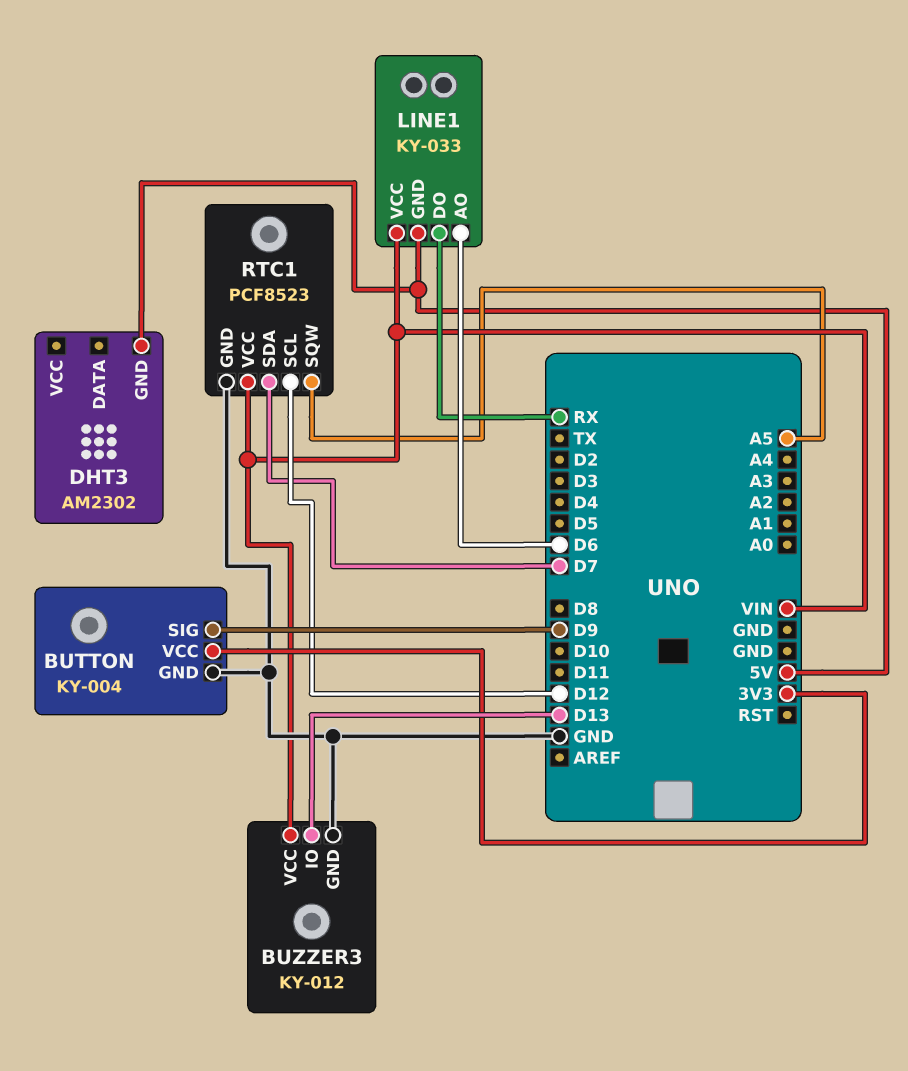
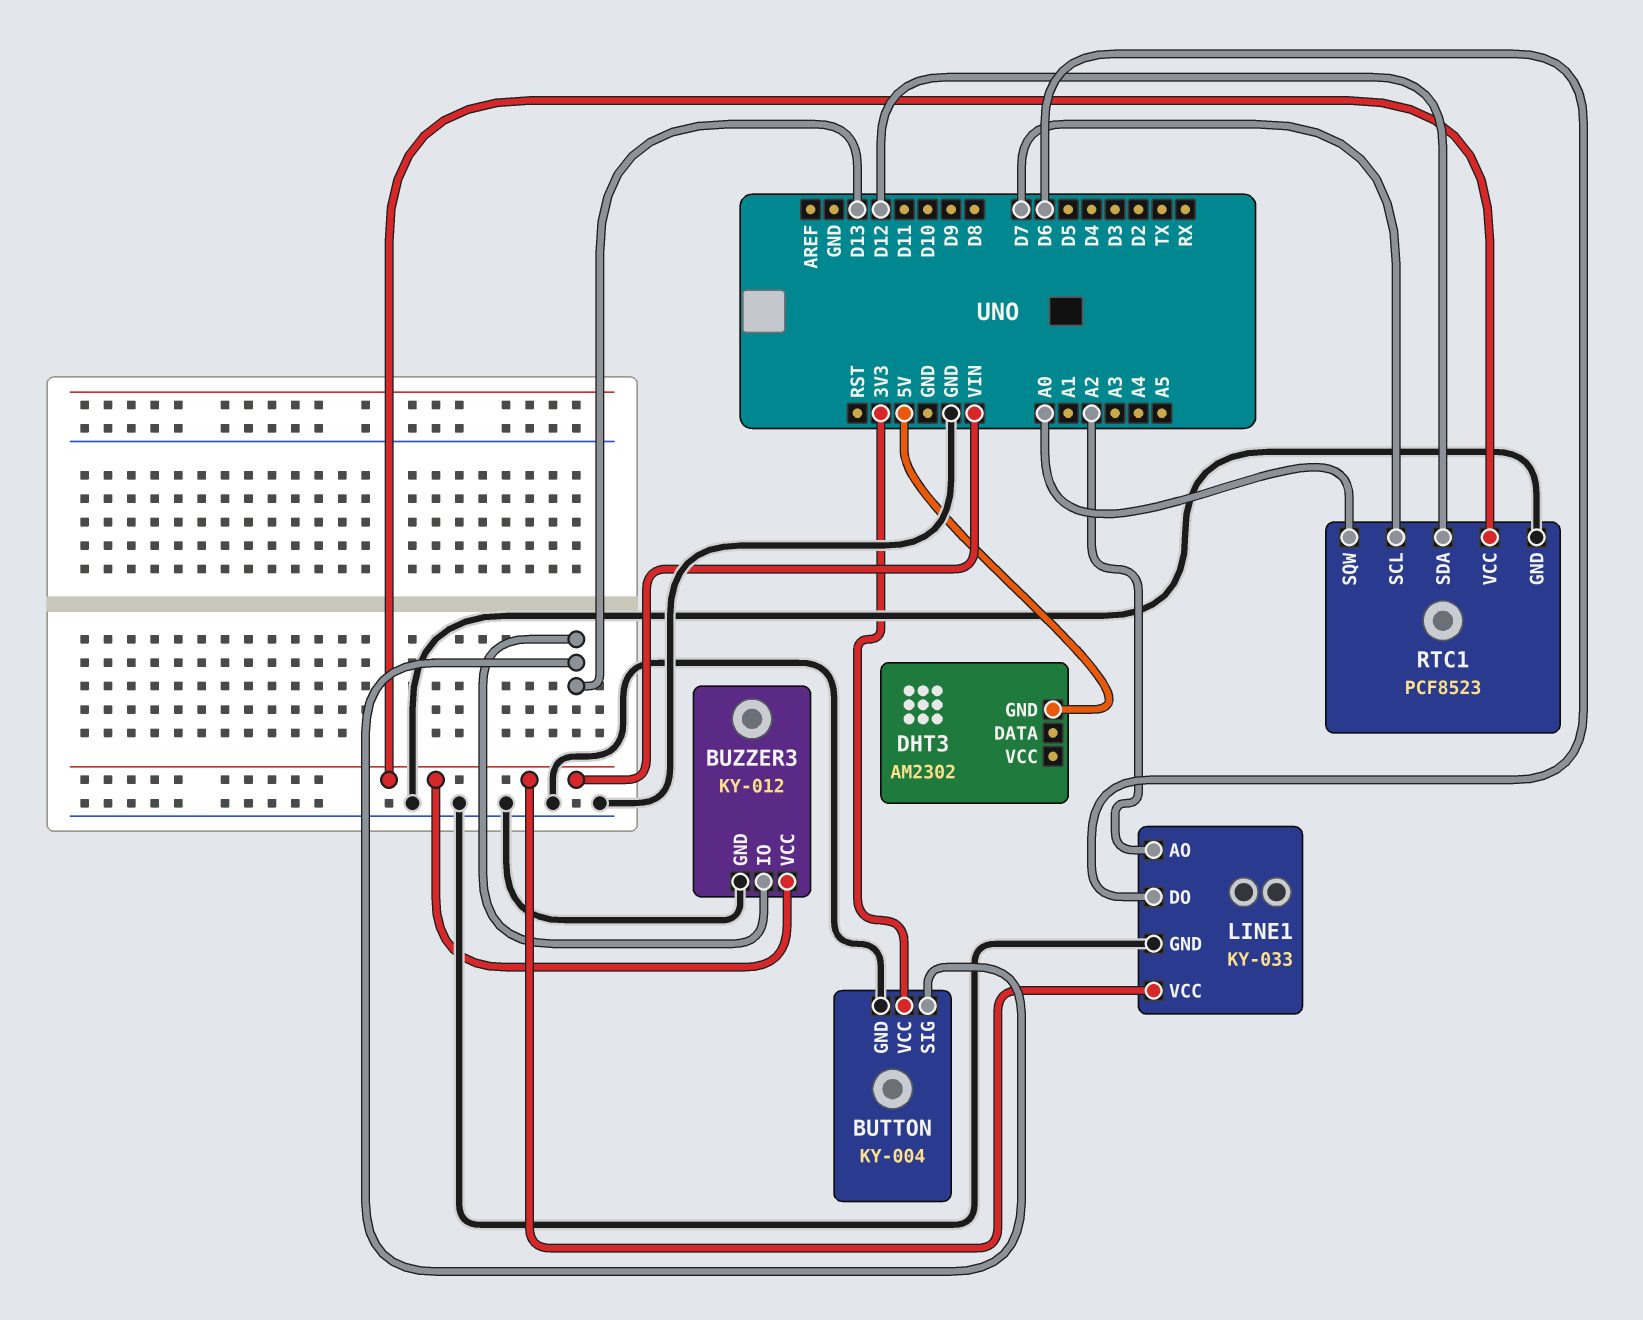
BUTTON pin SIG: D9 -> D13
LINE1 pin AO: D6 -> A2
LINE1 pin DO: RX -> D6
LINE1 pin GND: 5V -> GND
RTC1 pin SCL: D12 -> D7
RTC1 pin SDA: D7 -> D12
RTC1 pin SQW: A5 -> A0

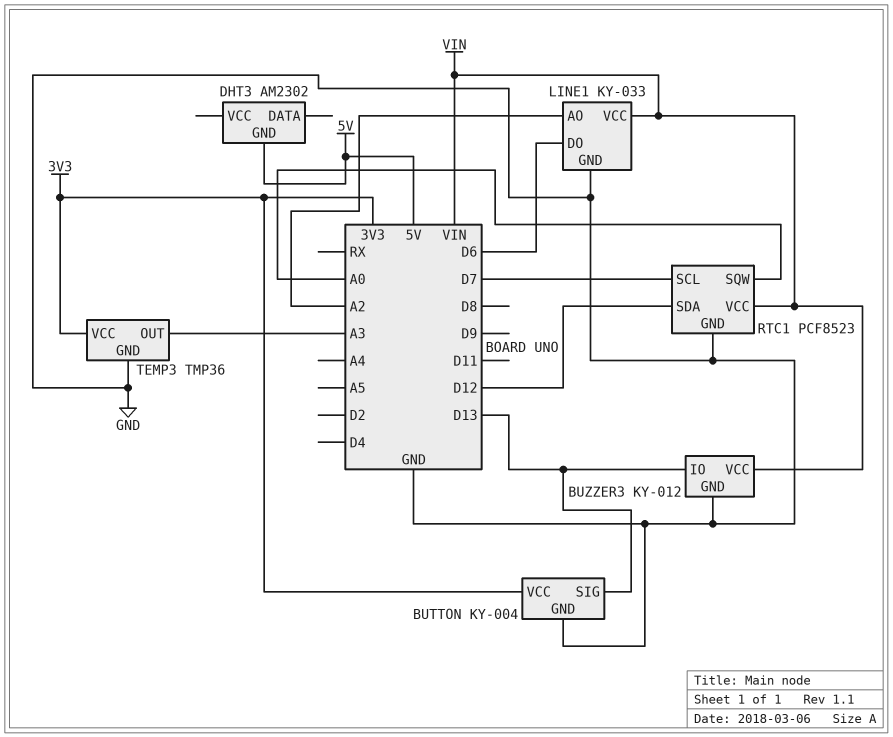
TEMP3: none -> TMP36
TEMP3 pin GND: none -> GND
TEMP3 pin OUT: none -> A3
TEMP3 pin VCC: none -> 3V3

